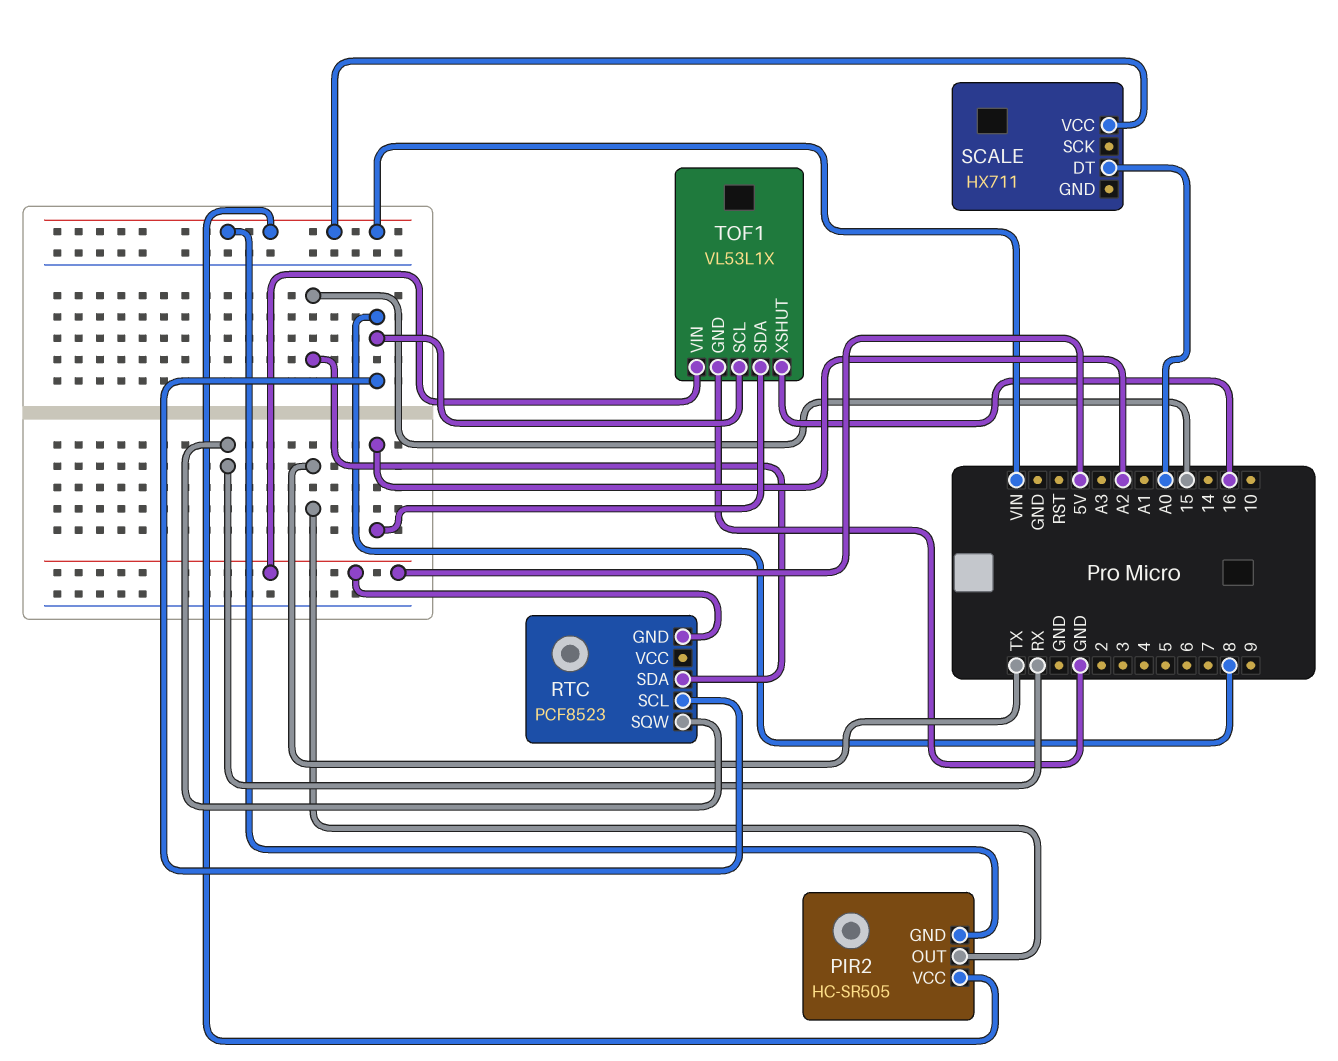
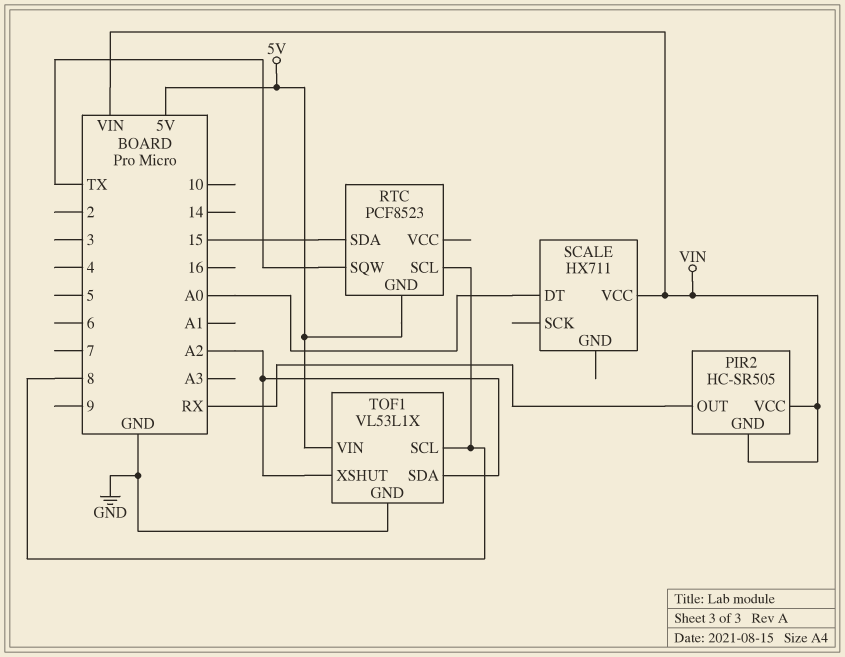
PIR2 pin OUT: TX -> RX
RTC pin SQW: RX -> TX
TOF1 pin XSHUT: 16 -> A2

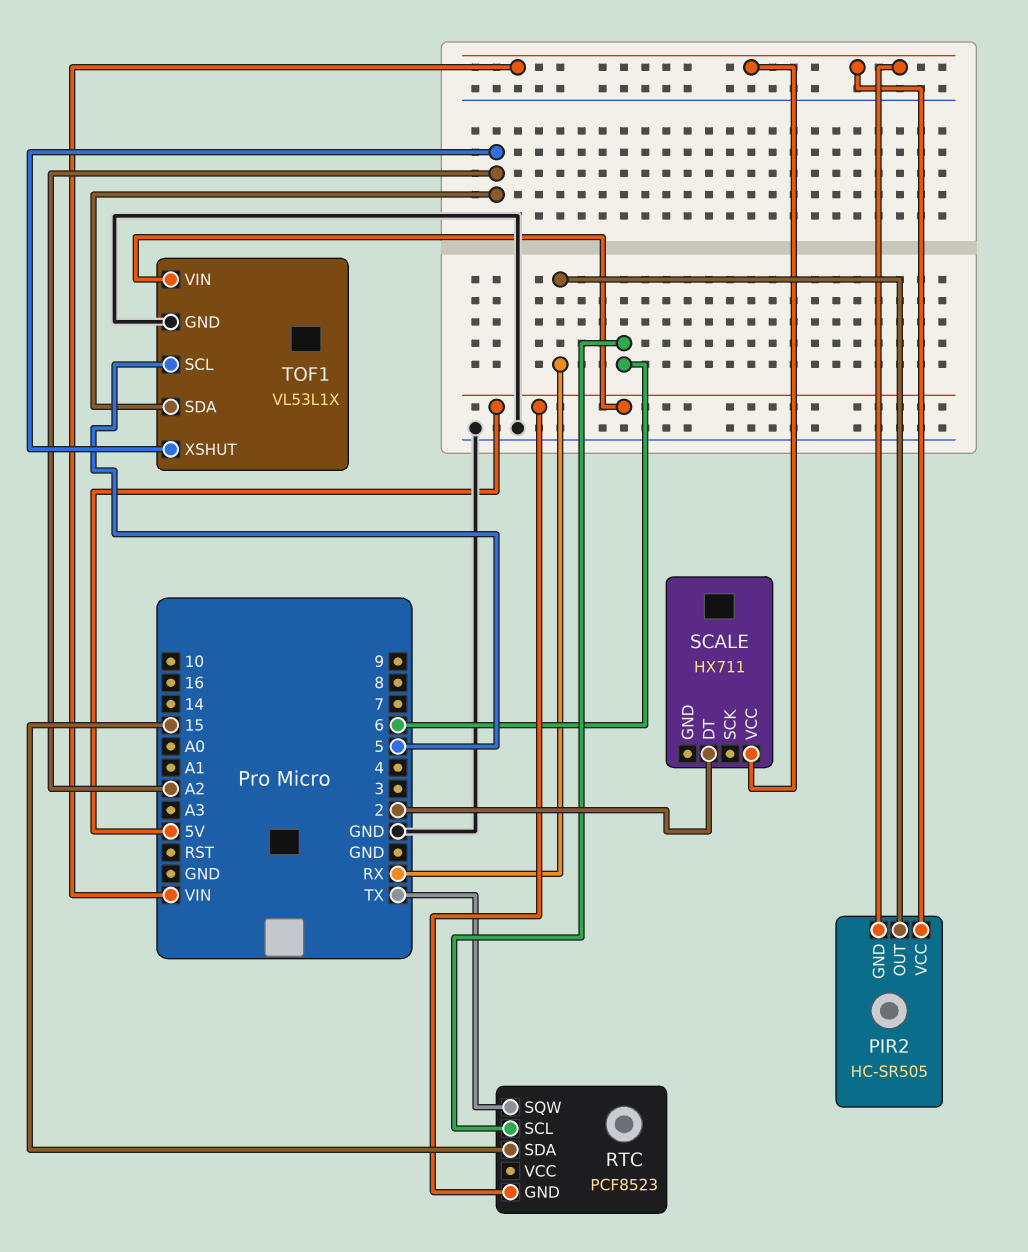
RTC pin SCL: 8 -> 6
SCALE pin DT: A0 -> 2
TOF1 pin SCL: 8 -> 5

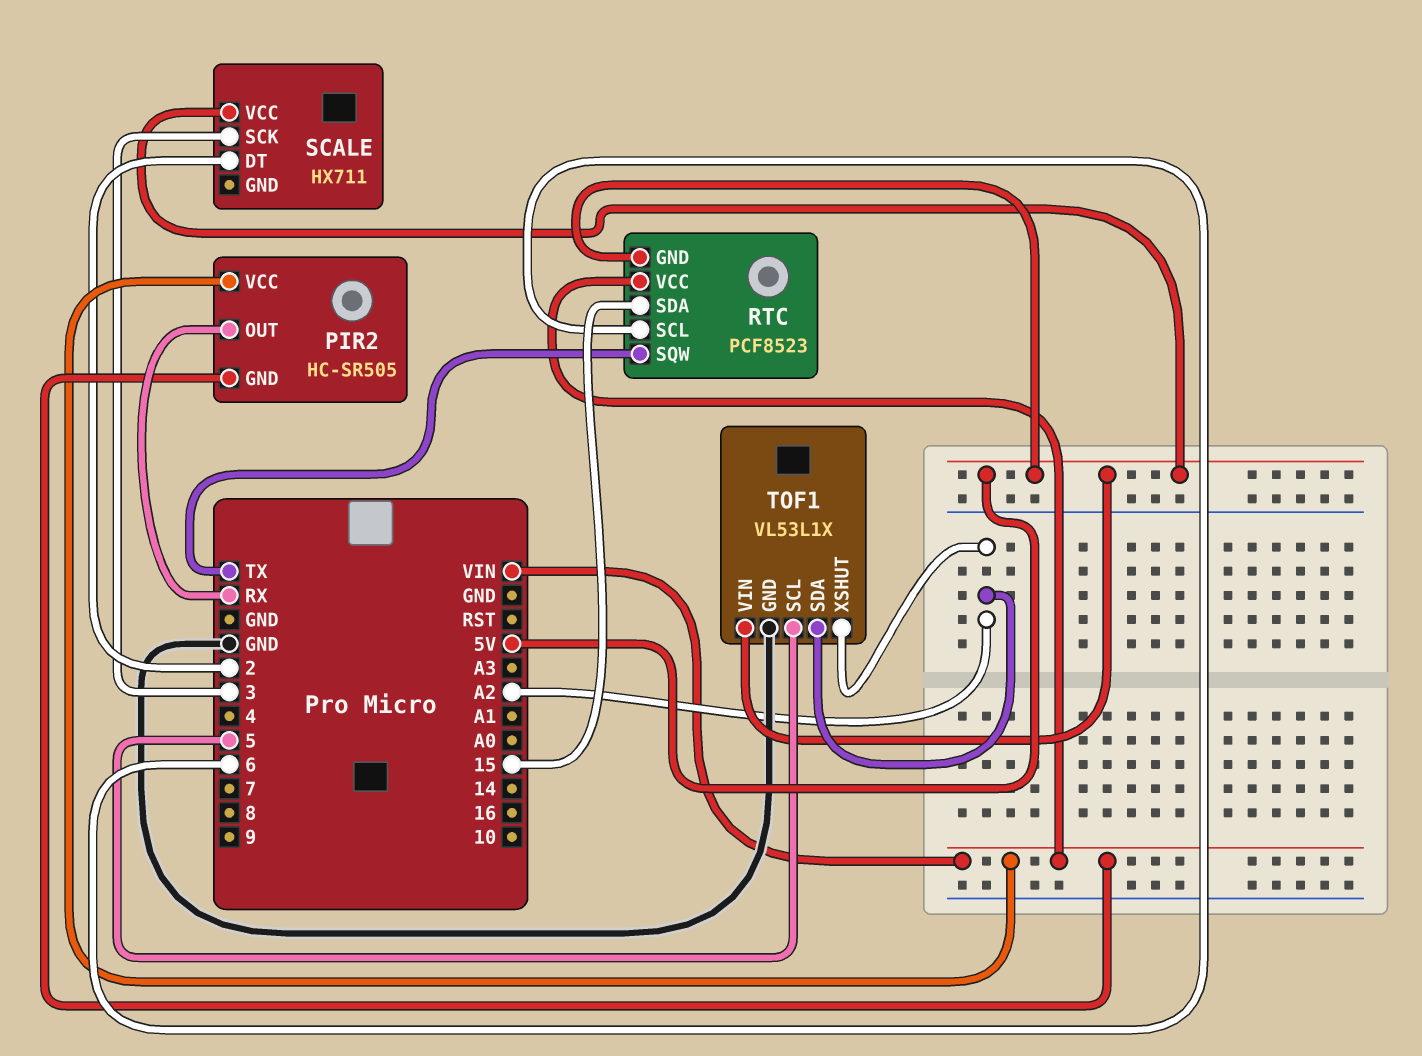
RTC pin VCC: none -> VIN
SCALE pin SCK: none -> 3
SCALE pin VCC: VIN -> 5V

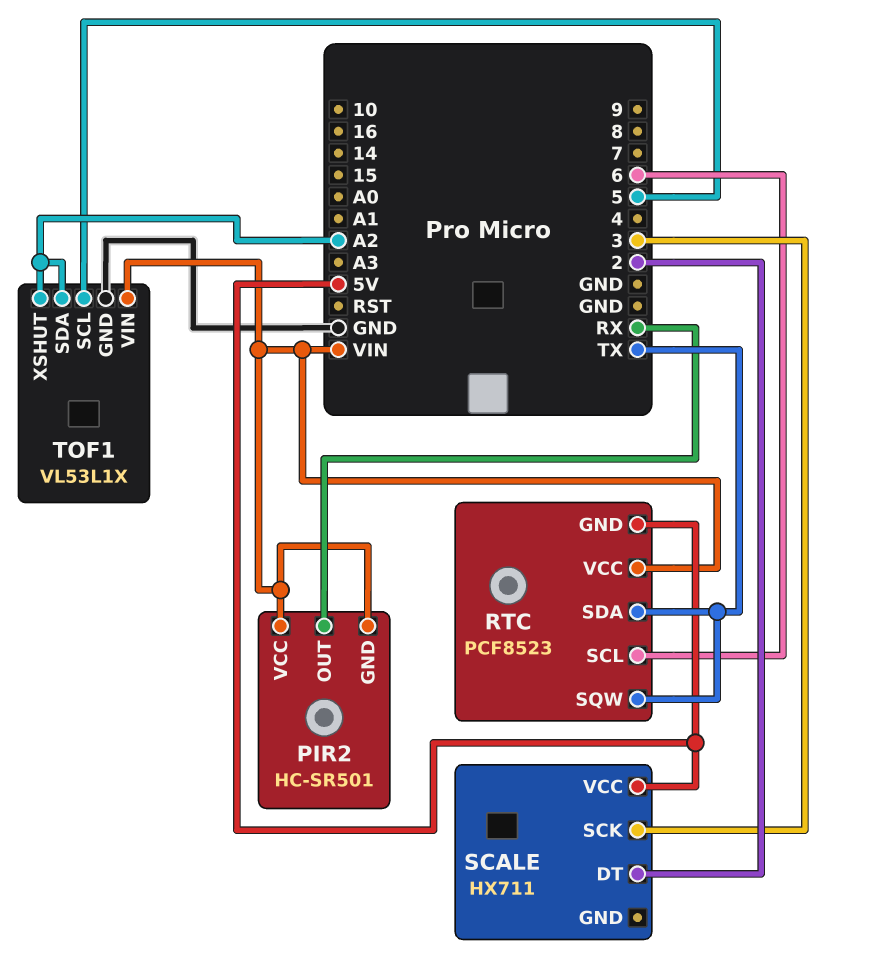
PIR2: HC-SR505 -> HC-SR501
RTC pin SDA: 15 -> TX
TOF1 pin VIN: 5V -> VIN

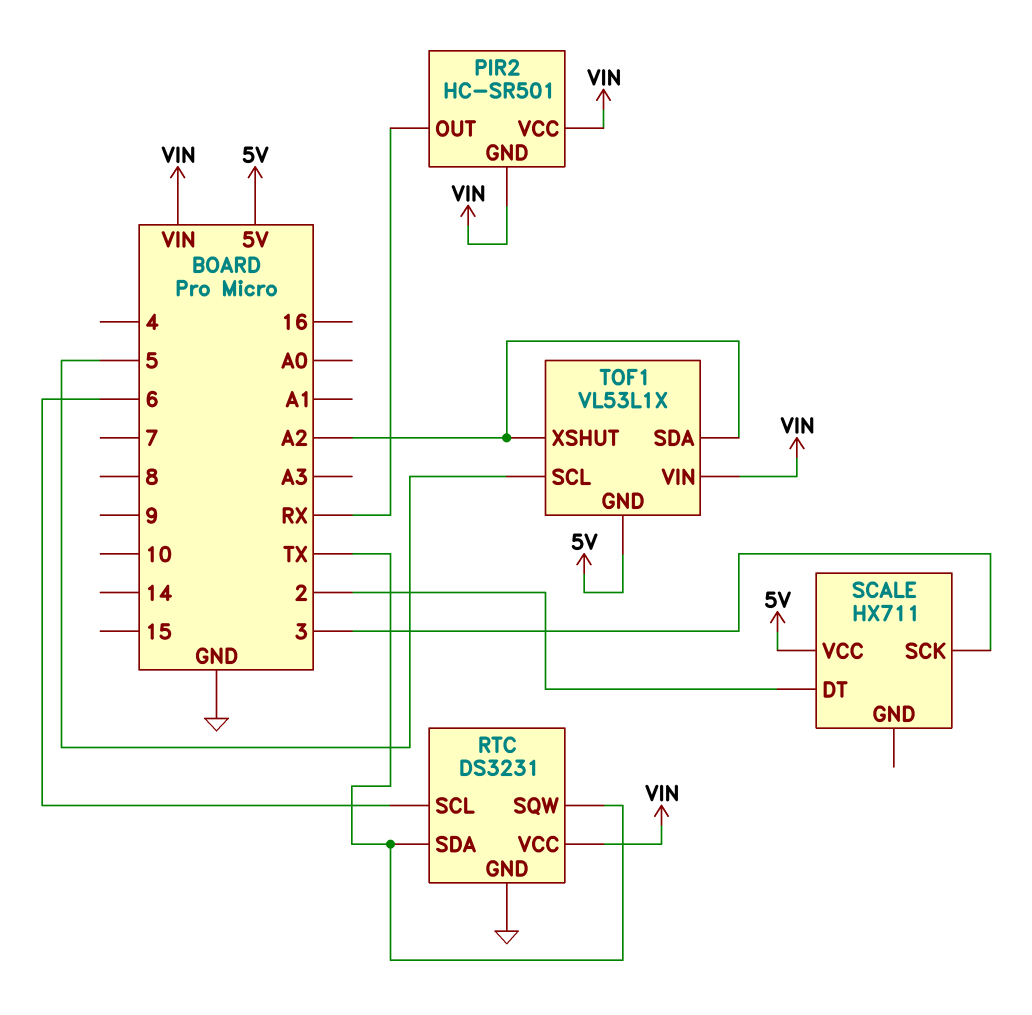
RTC: PCF8523 -> DS3231
RTC pin GND: 5V -> GND
TOF1 pin GND: GND -> 5V

